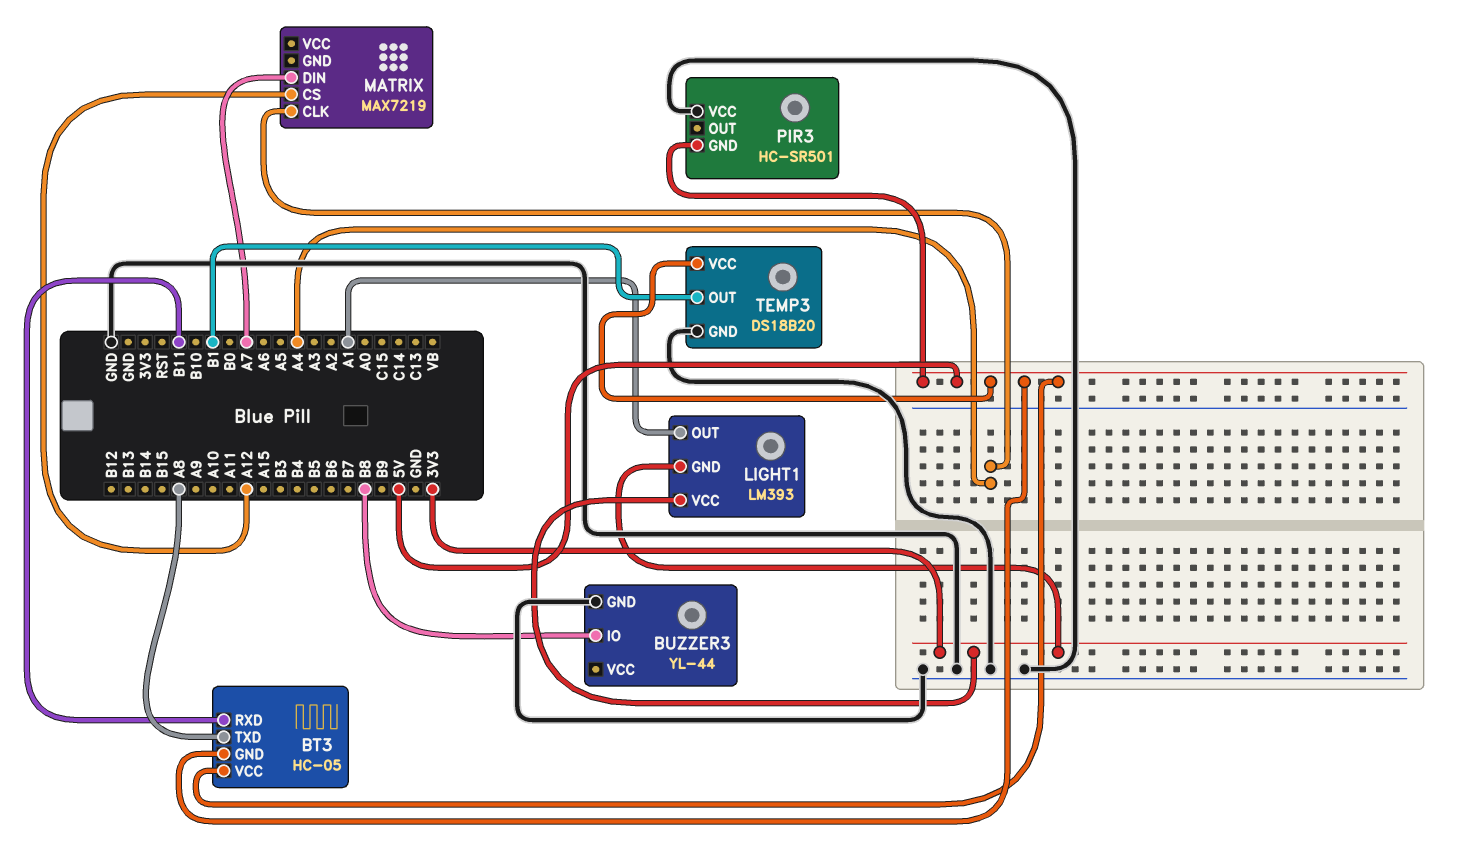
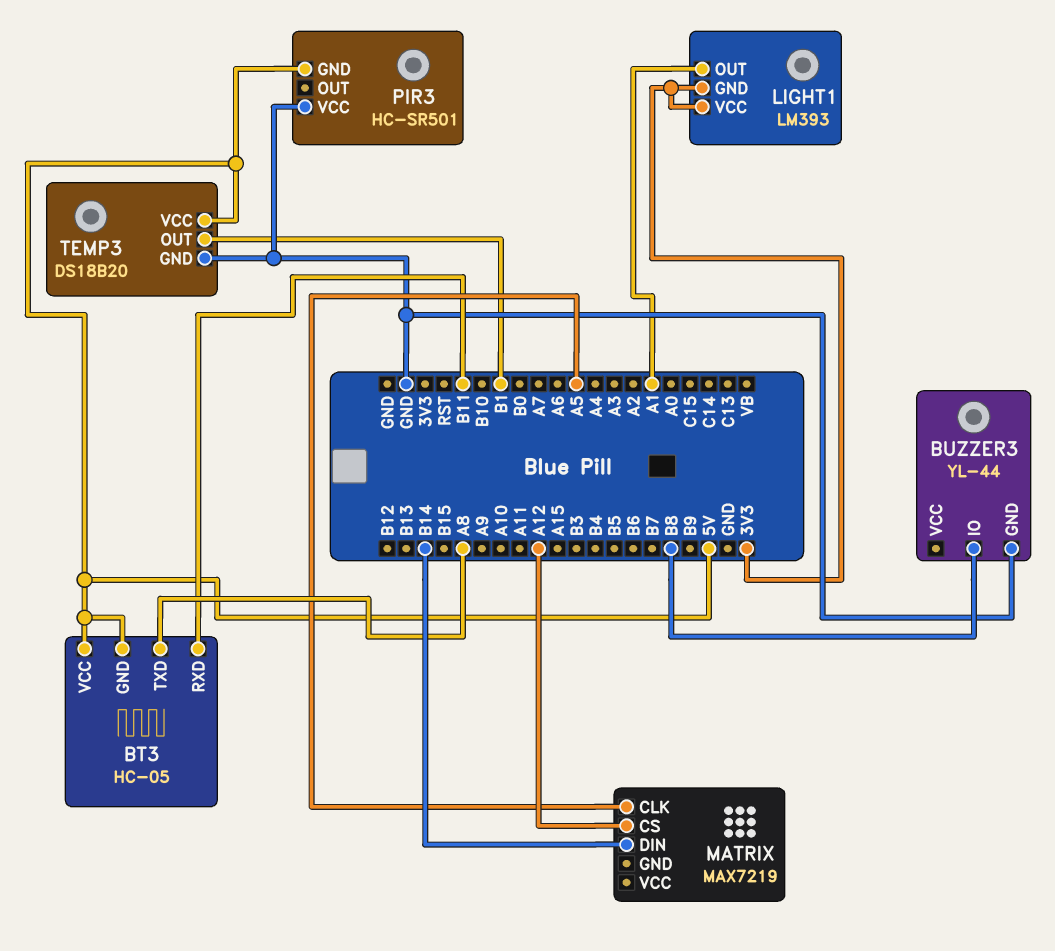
MATRIX pin CLK: A4 -> A5
MATRIX pin DIN: A7 -> B14

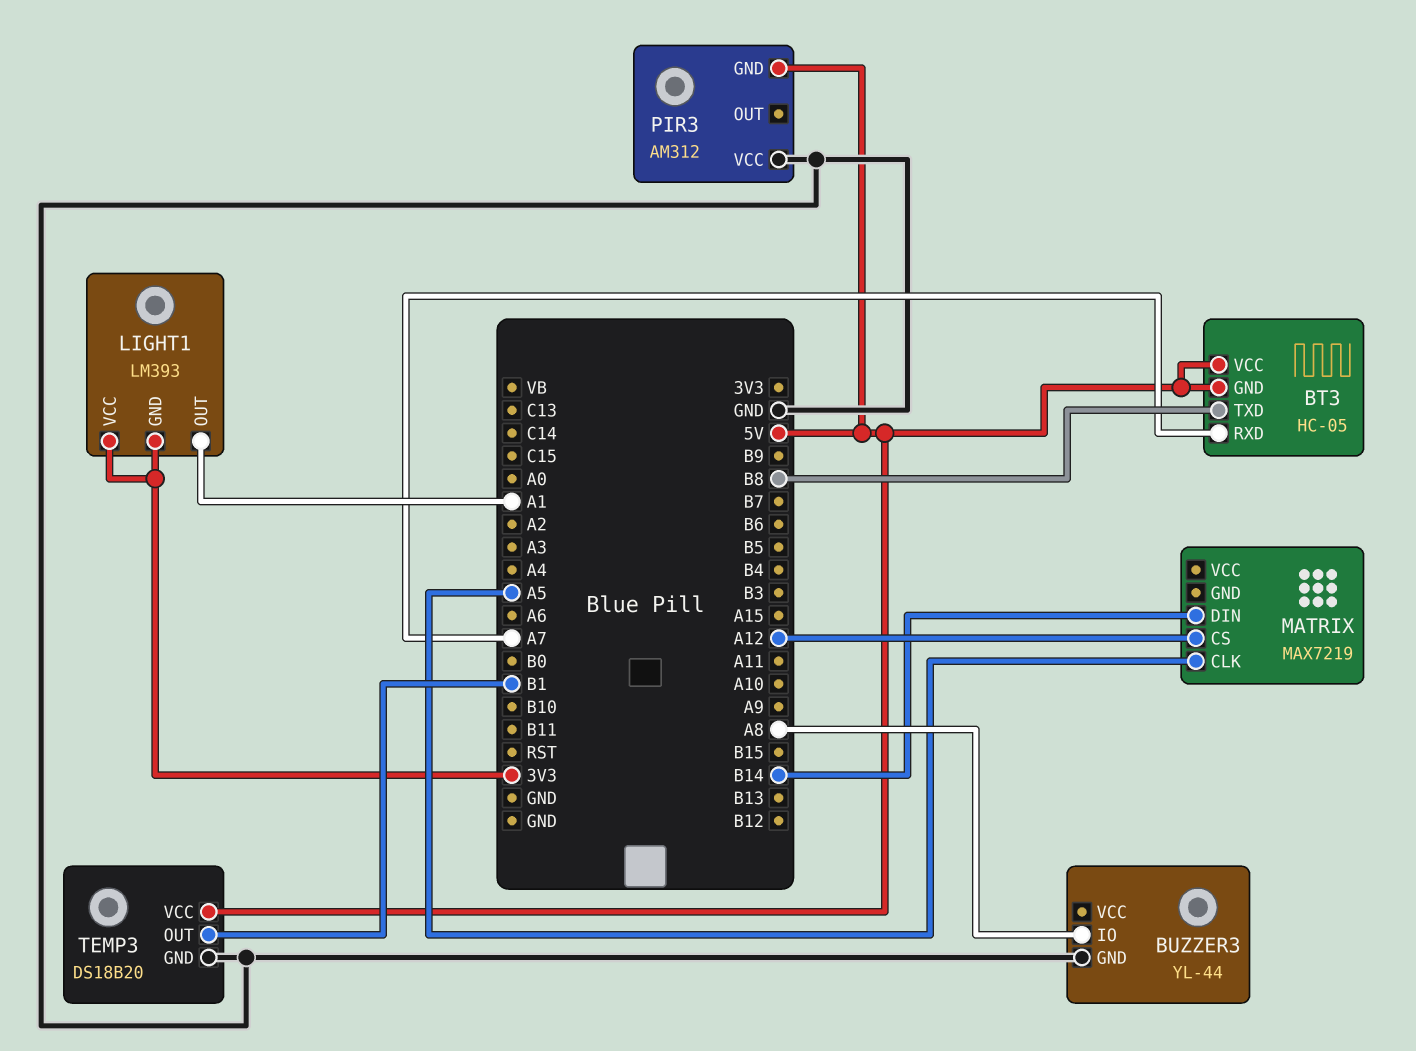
BT3 pin RXD: B11 -> A7
BT3 pin TXD: A8 -> B8
BUZZER3 pin IO: B8 -> A8
PIR3: HC-SR501 -> AM312

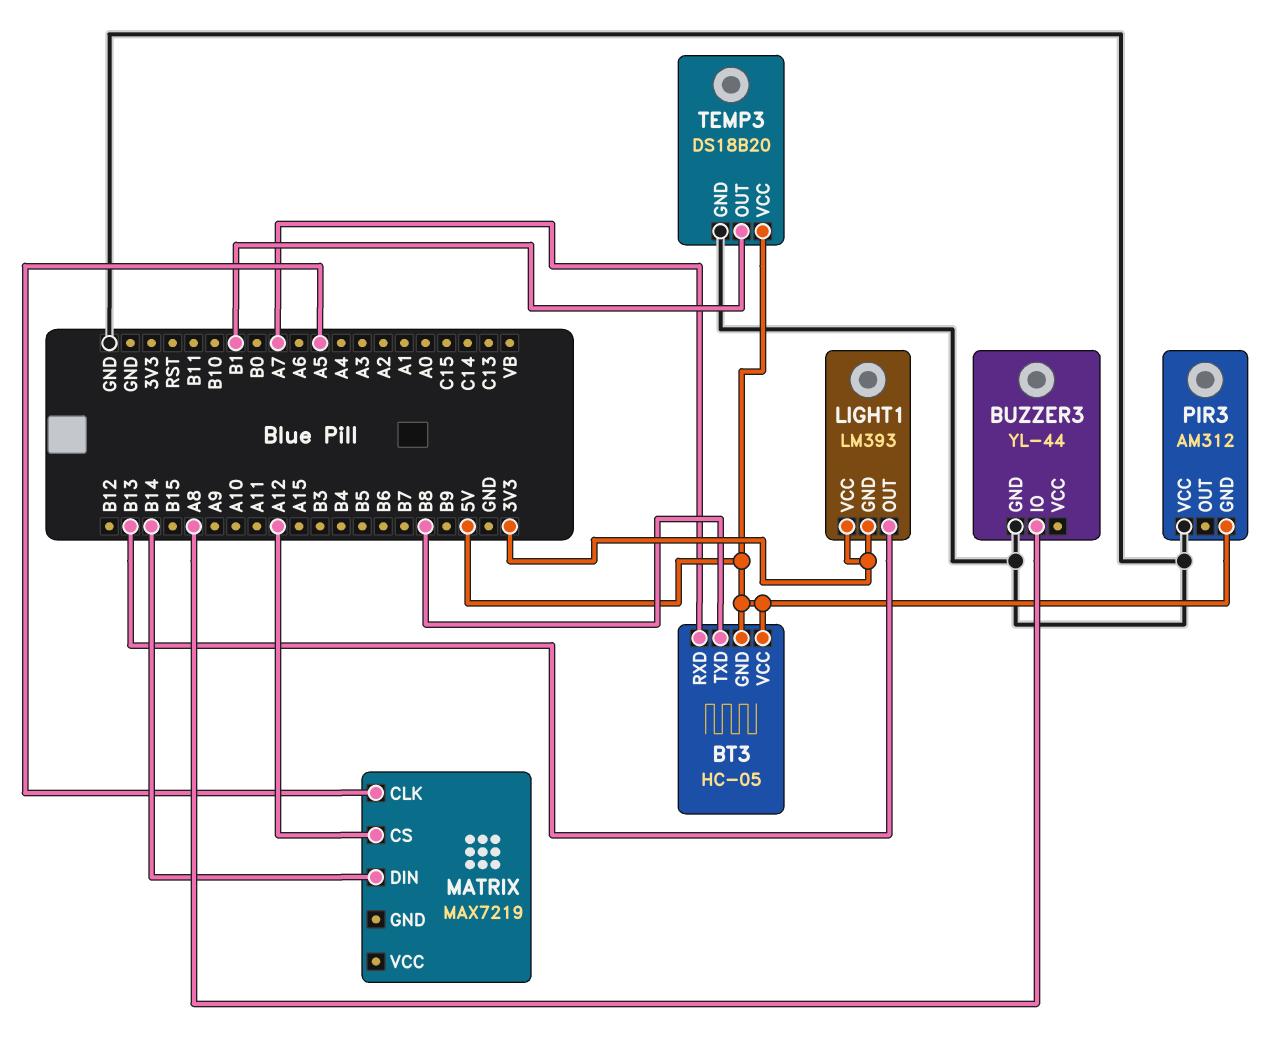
LIGHT1 pin OUT: A1 -> B13

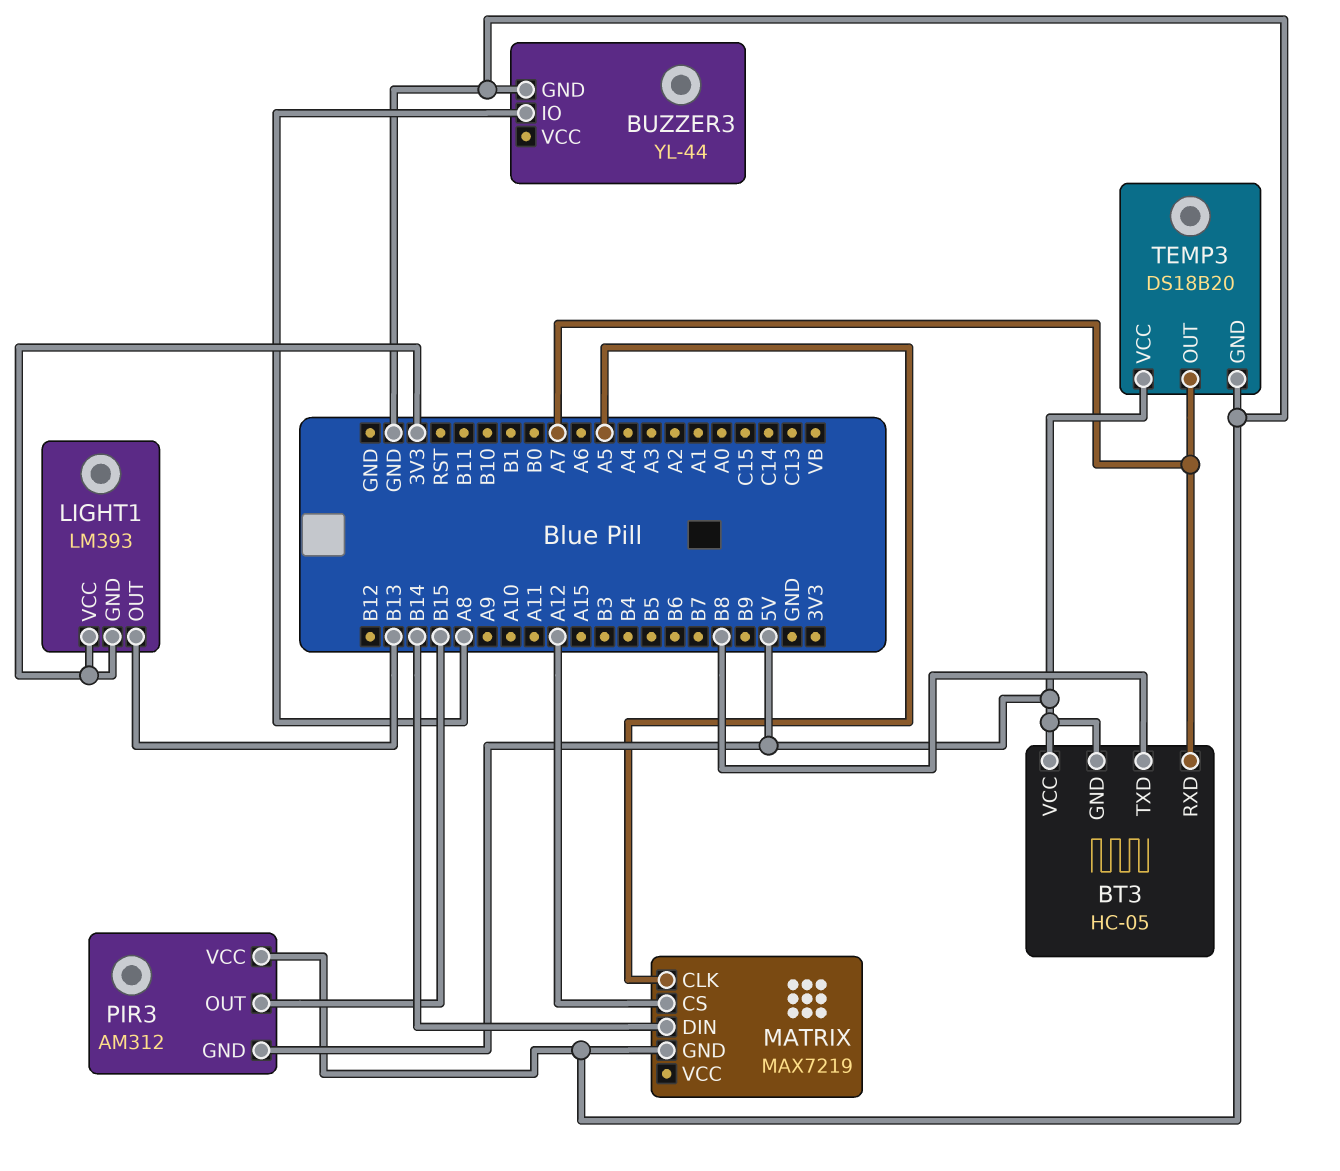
MATRIX pin GND: none -> GND
PIR3 pin OUT: none -> B15
TEMP3 pin OUT: B1 -> A7

